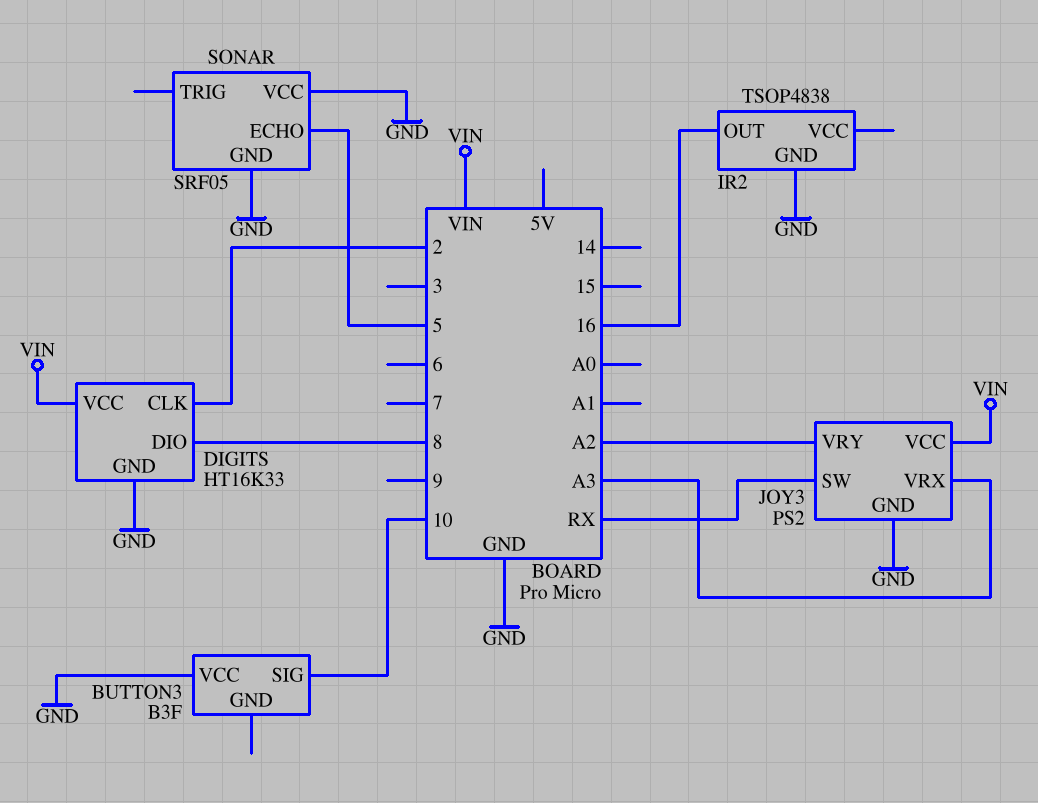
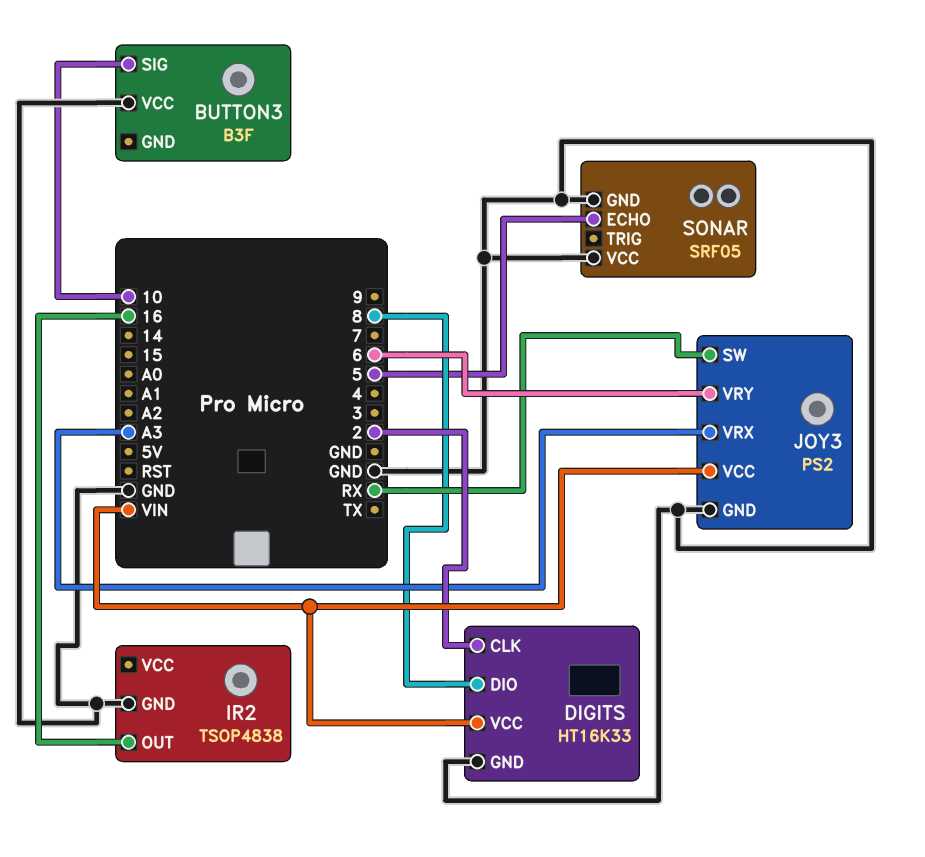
JOY3 pin VRY: A2 -> 6

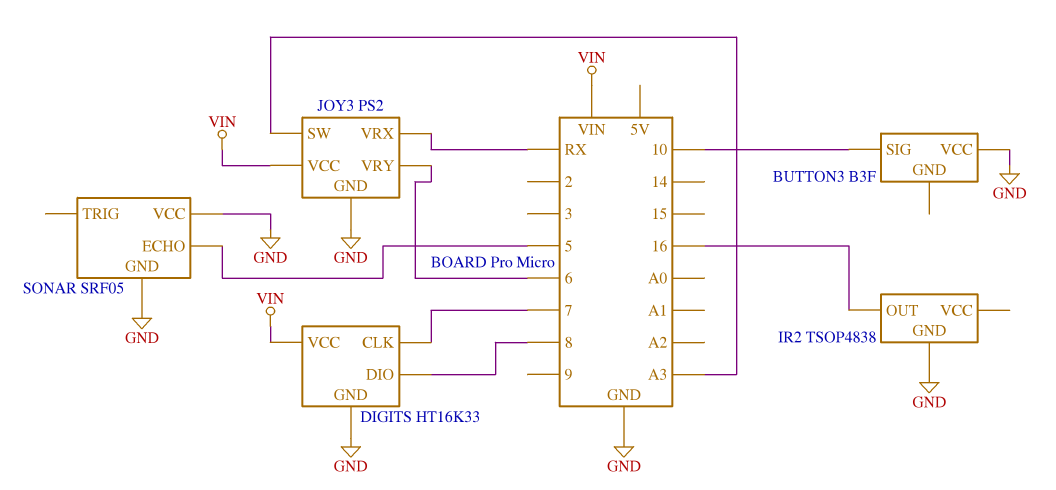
DIGITS pin CLK: 2 -> 7
JOY3 pin SW: RX -> A3
JOY3 pin VRX: A3 -> RX

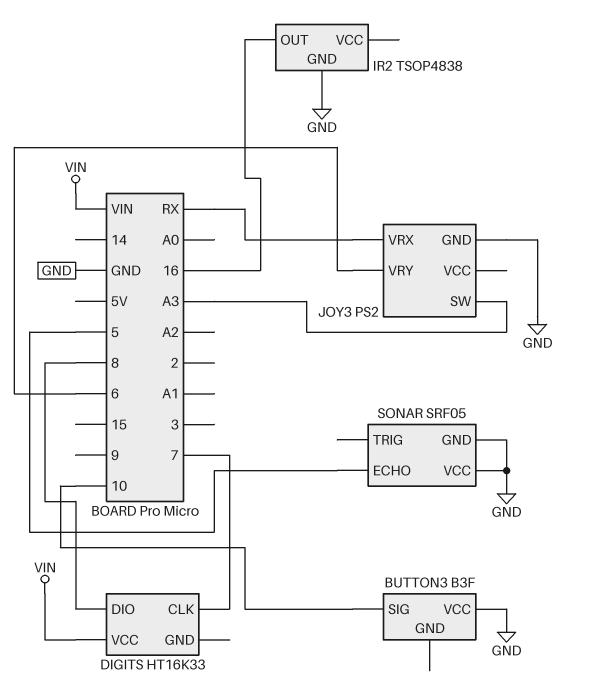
DIGITS pin GND: GND -> none
JOY3 pin VCC: VIN -> none

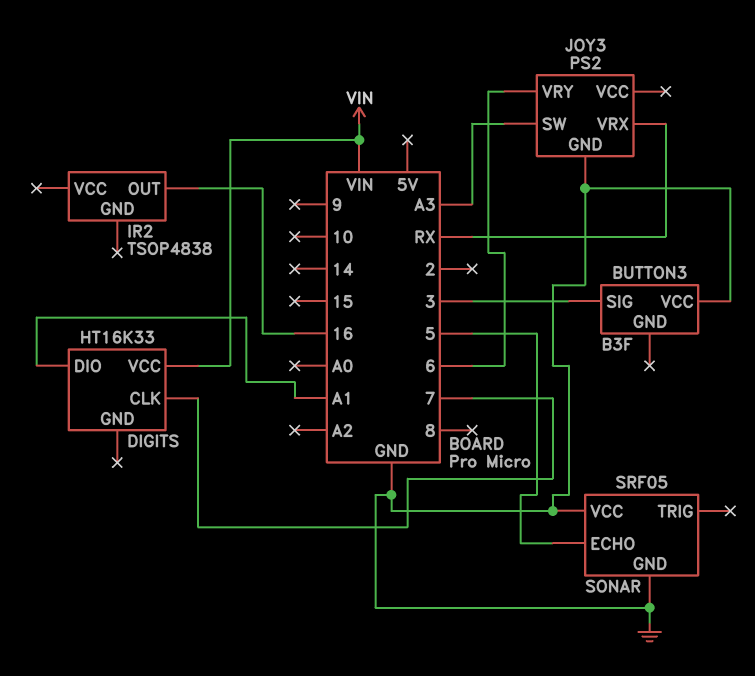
BUTTON3 pin SIG: 10 -> 3
DIGITS pin DIO: 8 -> A1
IR2 pin GND: GND -> none

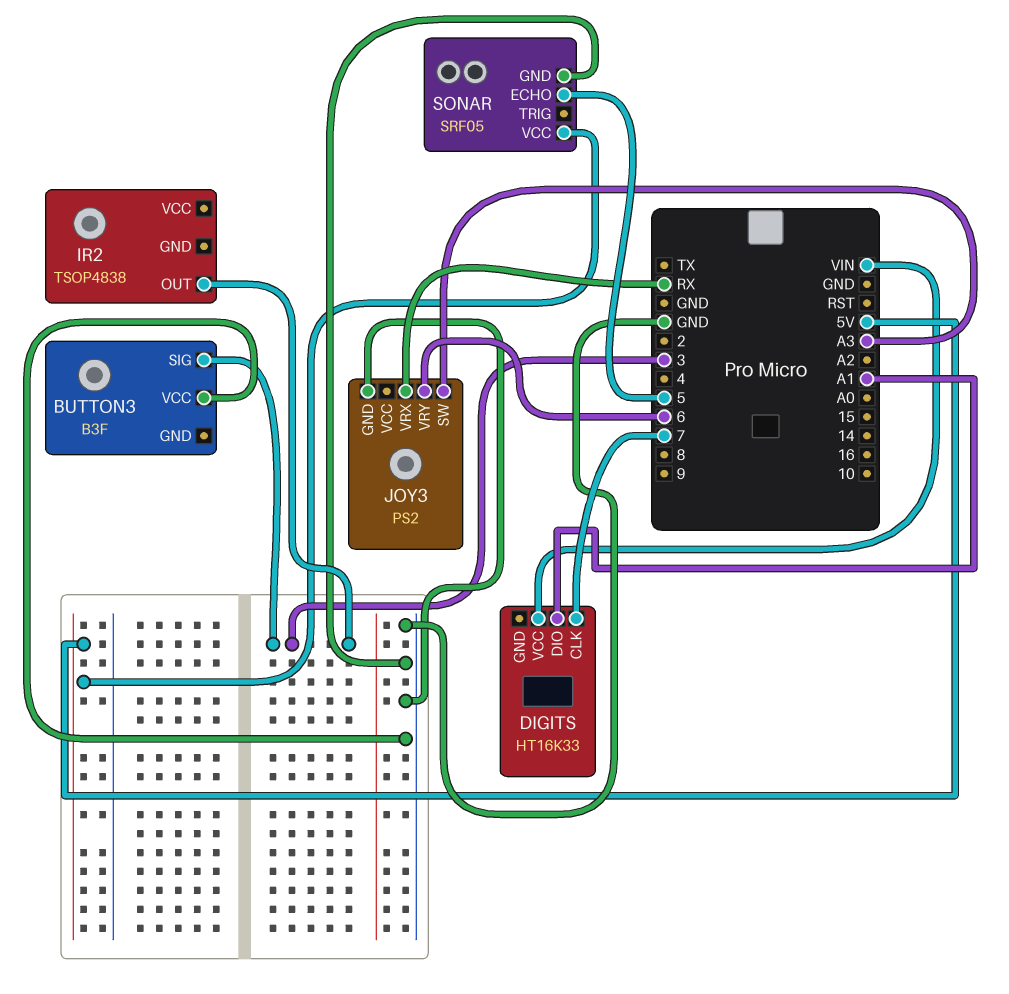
IR2 pin OUT: 16 -> 3
SONAR pin VCC: GND -> 5V

